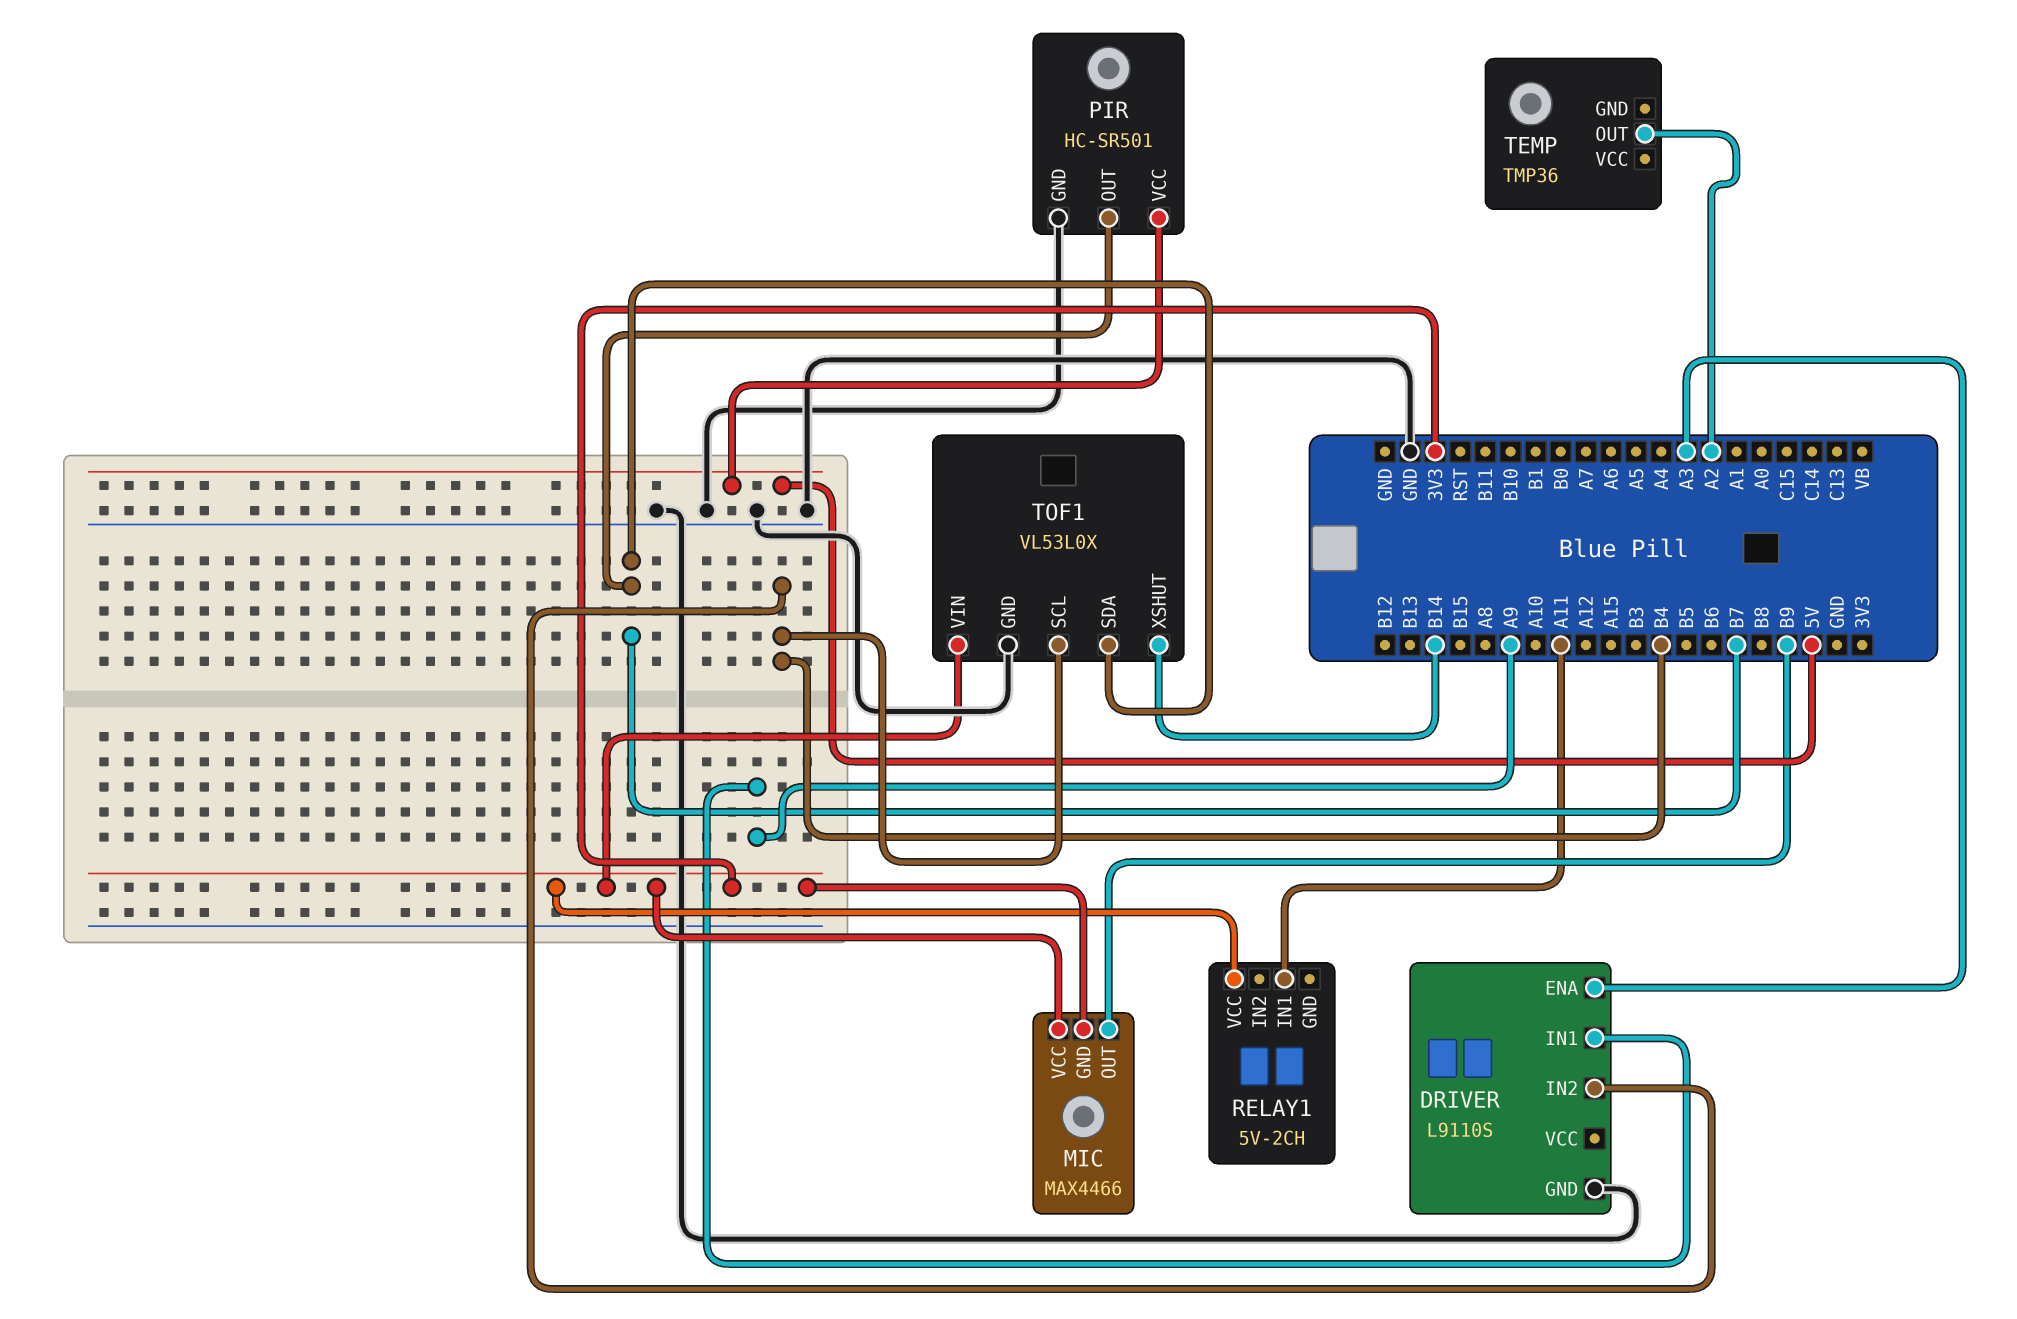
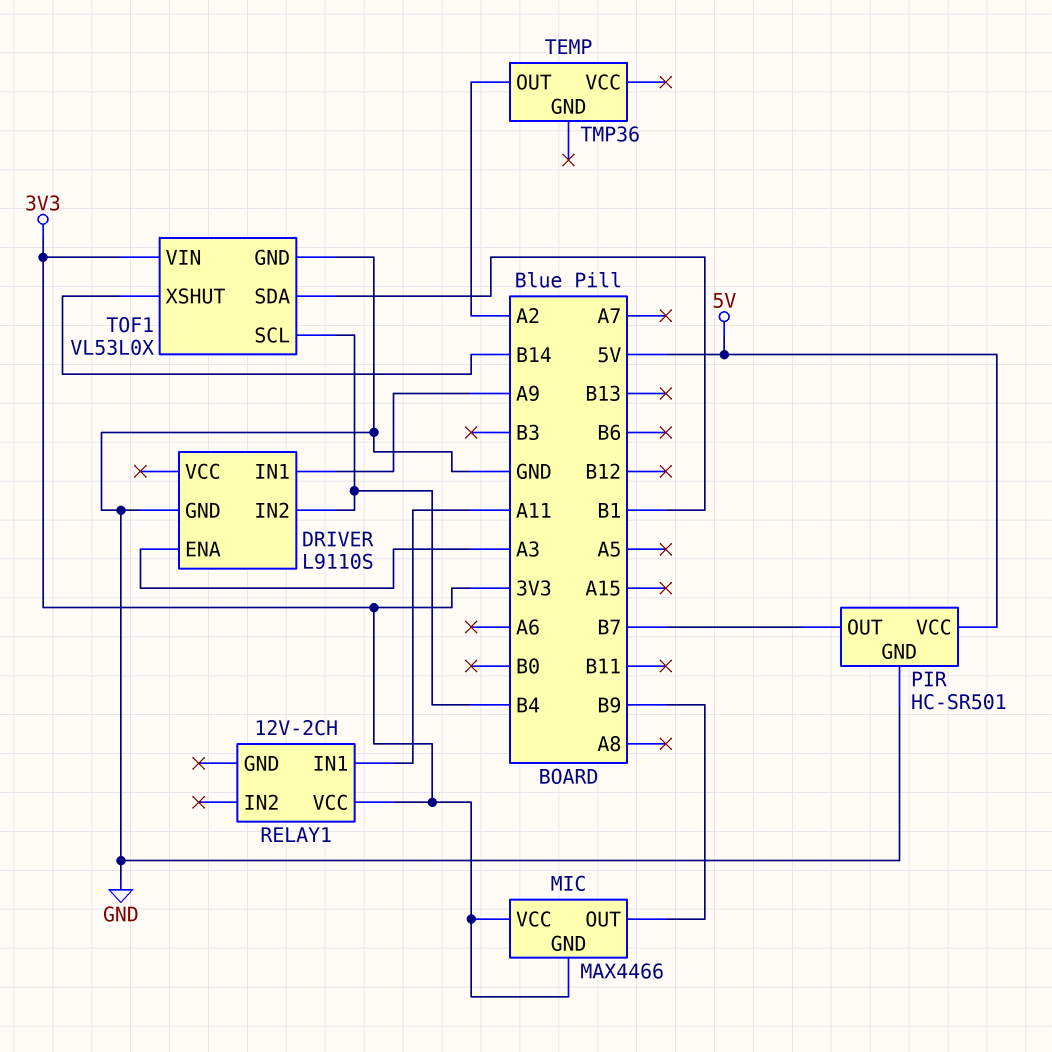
RELAY1: 5V-2CH -> 12V-2CH
TOF1 pin SDA: B7 -> B1

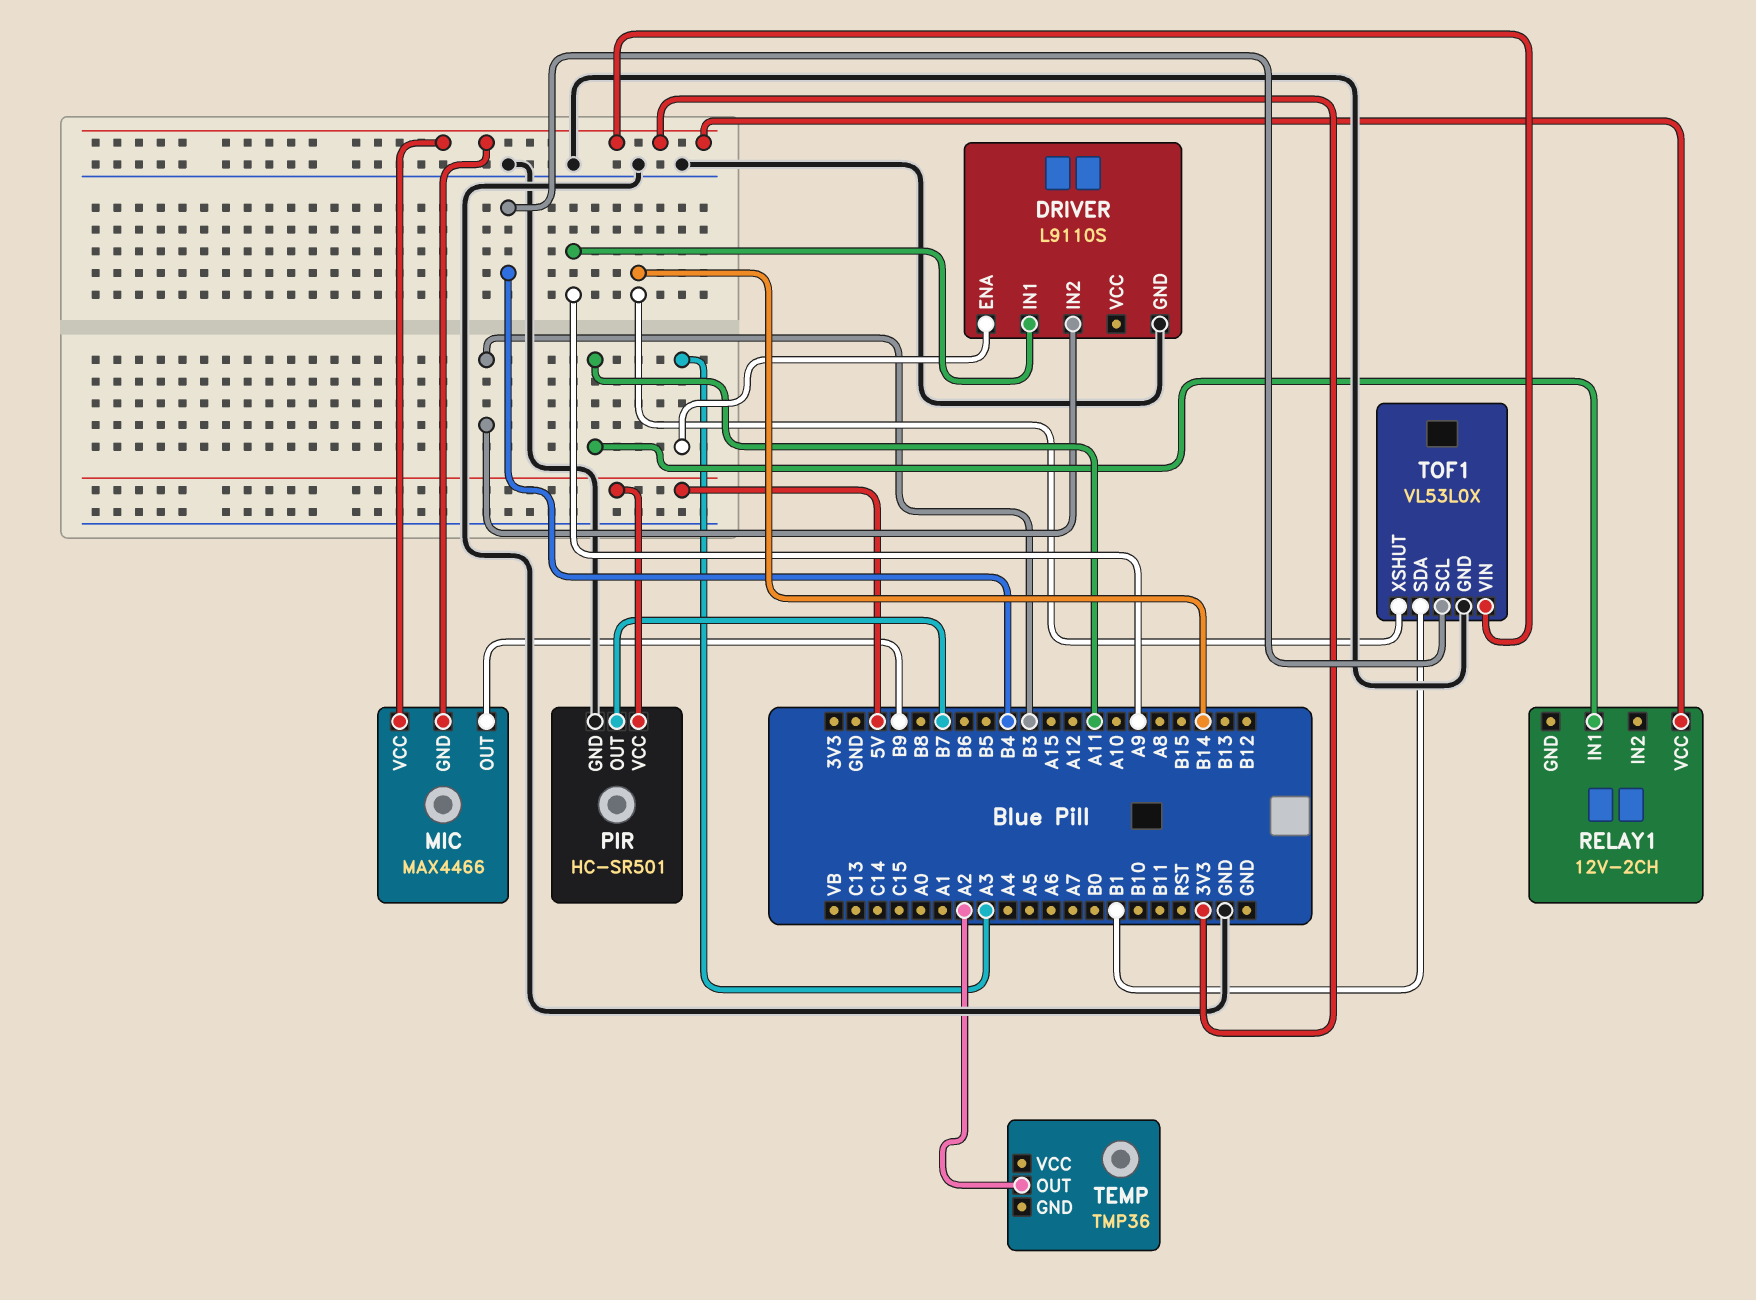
DRIVER pin IN2: B4 -> B3

